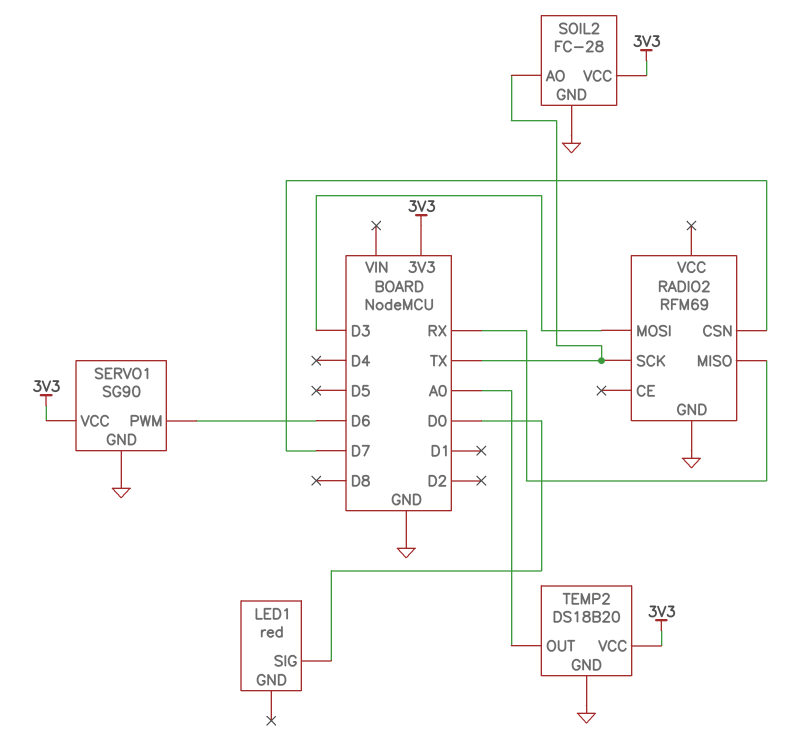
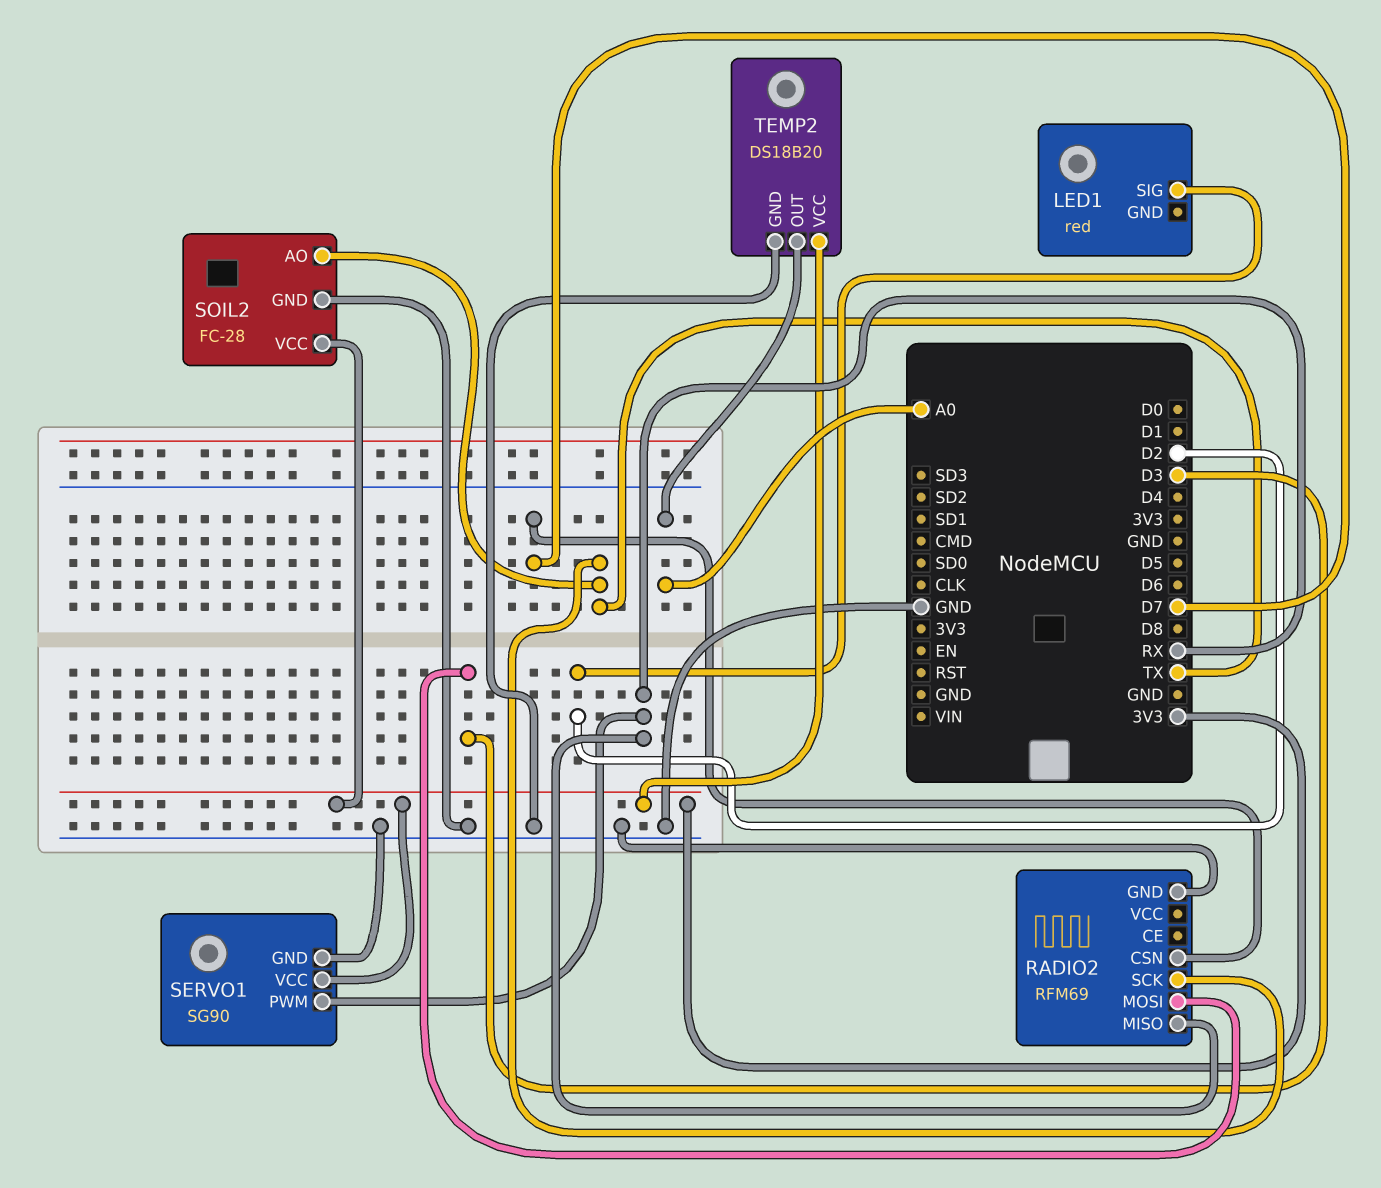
LED1 pin SIG: D0 -> D2
SERVO1 pin PWM: D6 -> RX

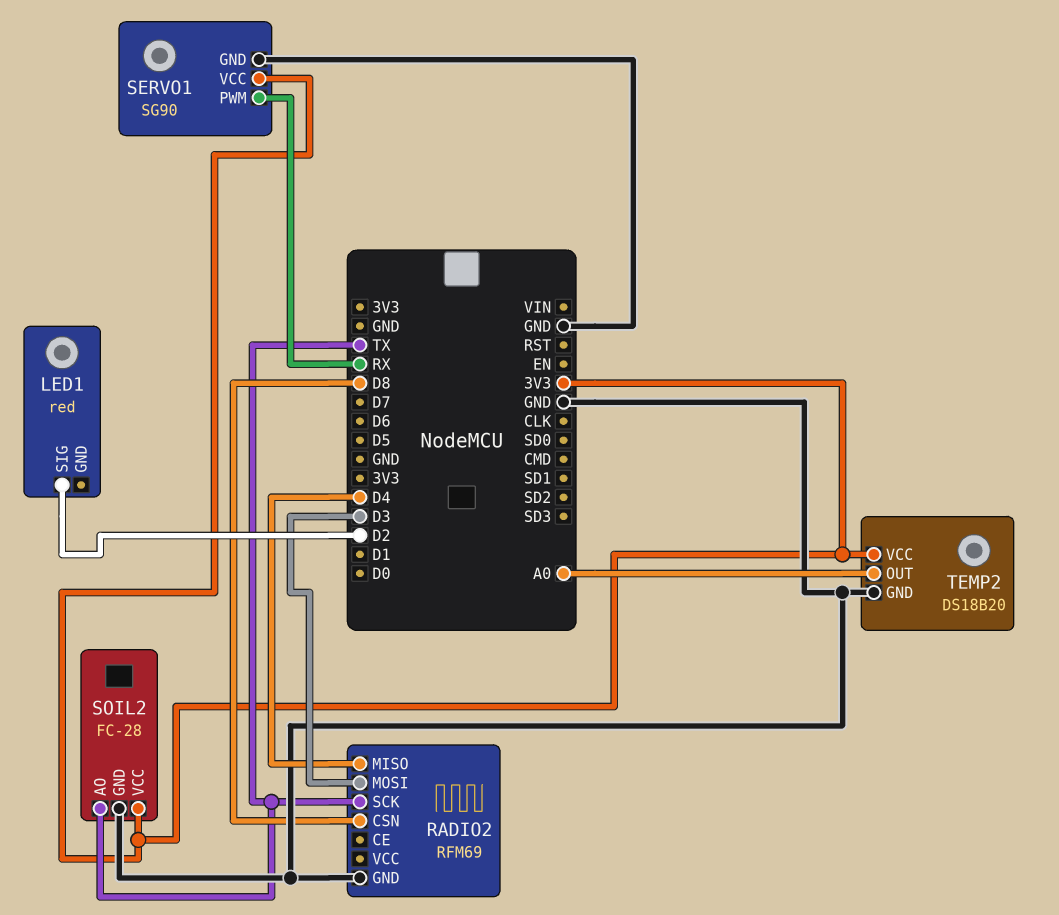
RADIO2 pin CSN: D7 -> D8
RADIO2 pin MISO: RX -> D4

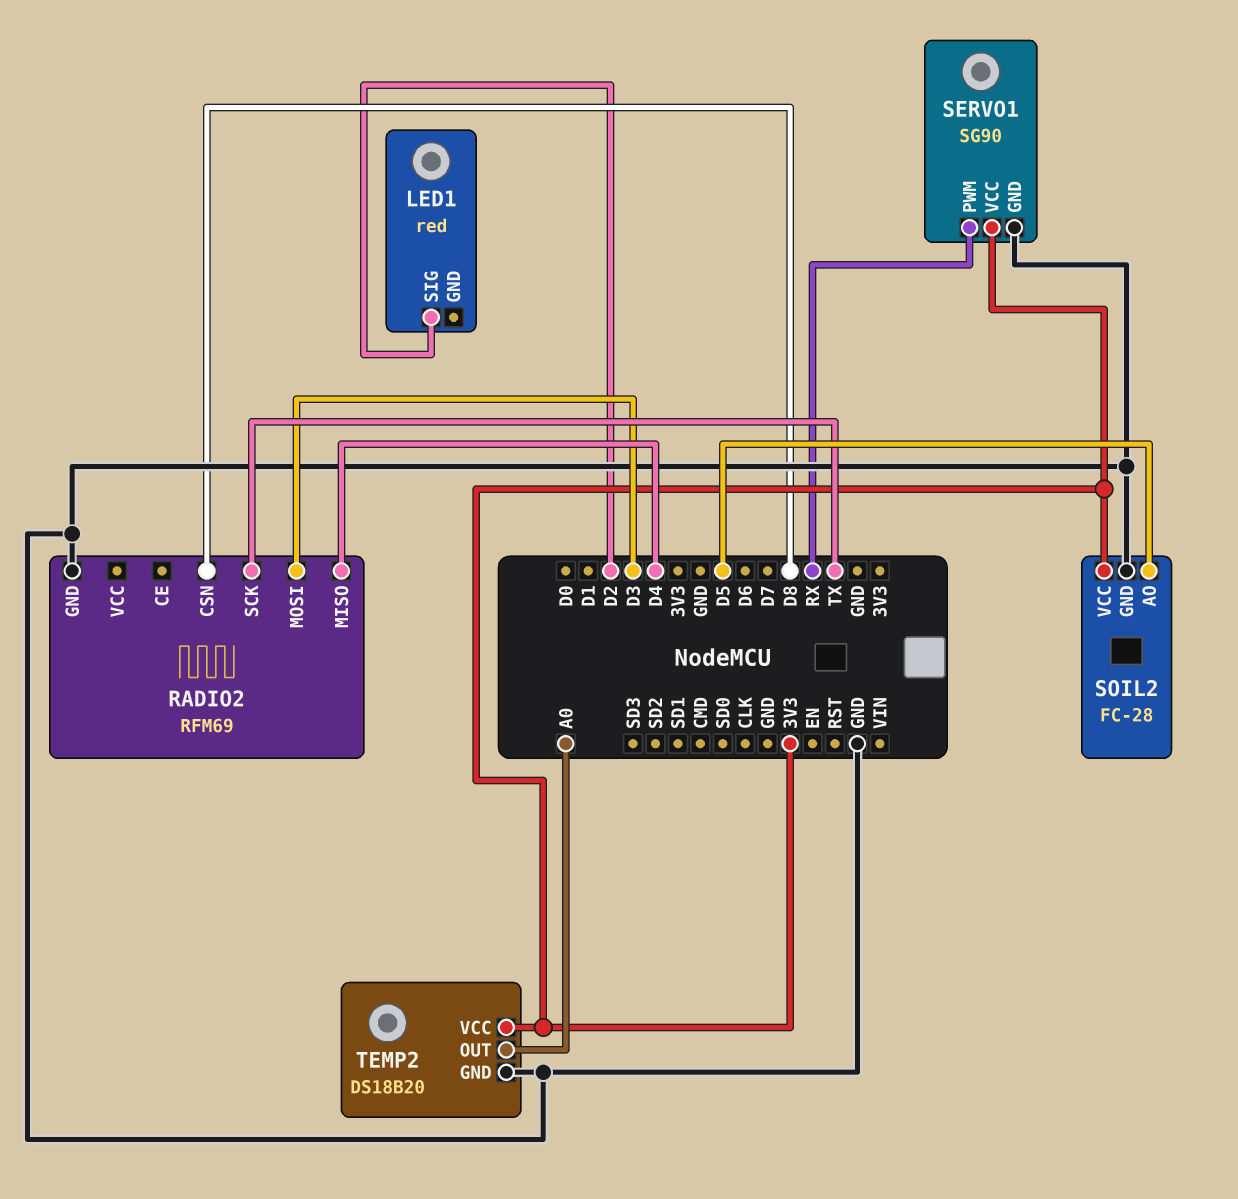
SOIL2 pin AO: TX -> D5

